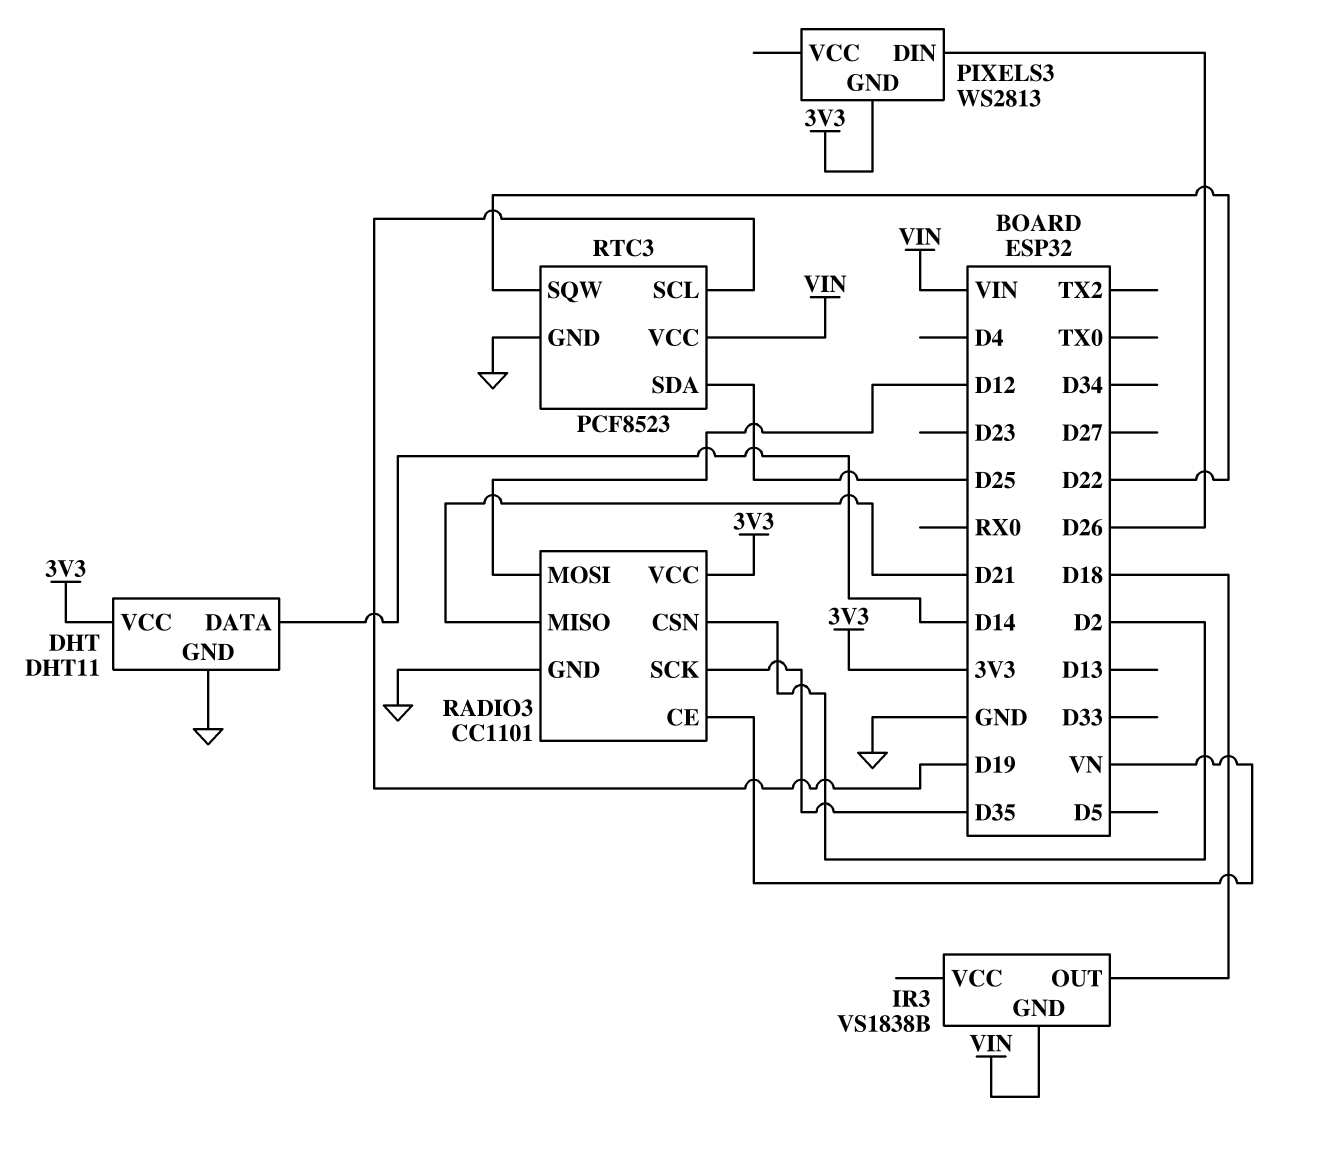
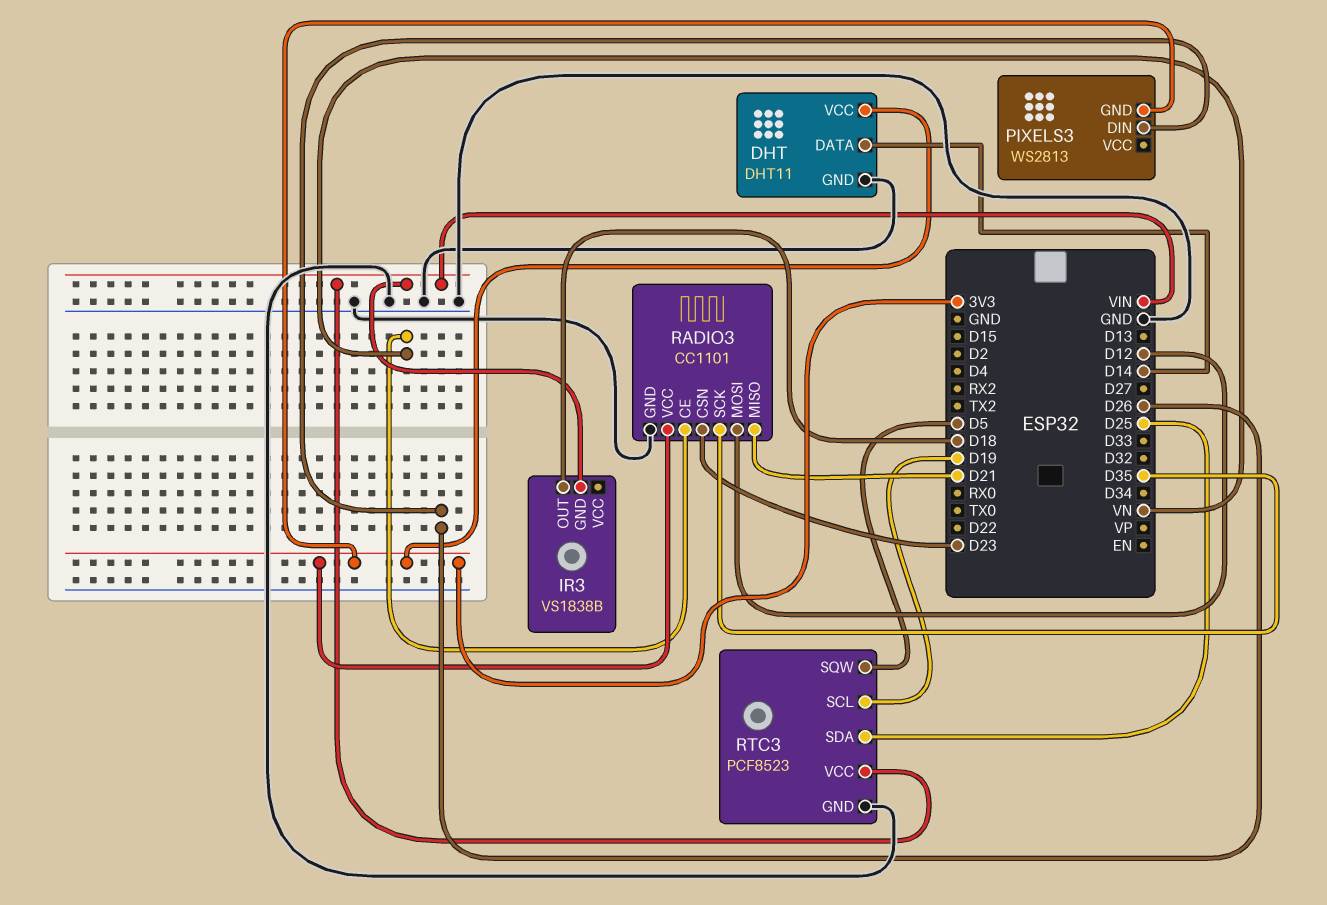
RADIO3 pin CSN: D2 -> D23
RTC3 pin SQW: D22 -> D5

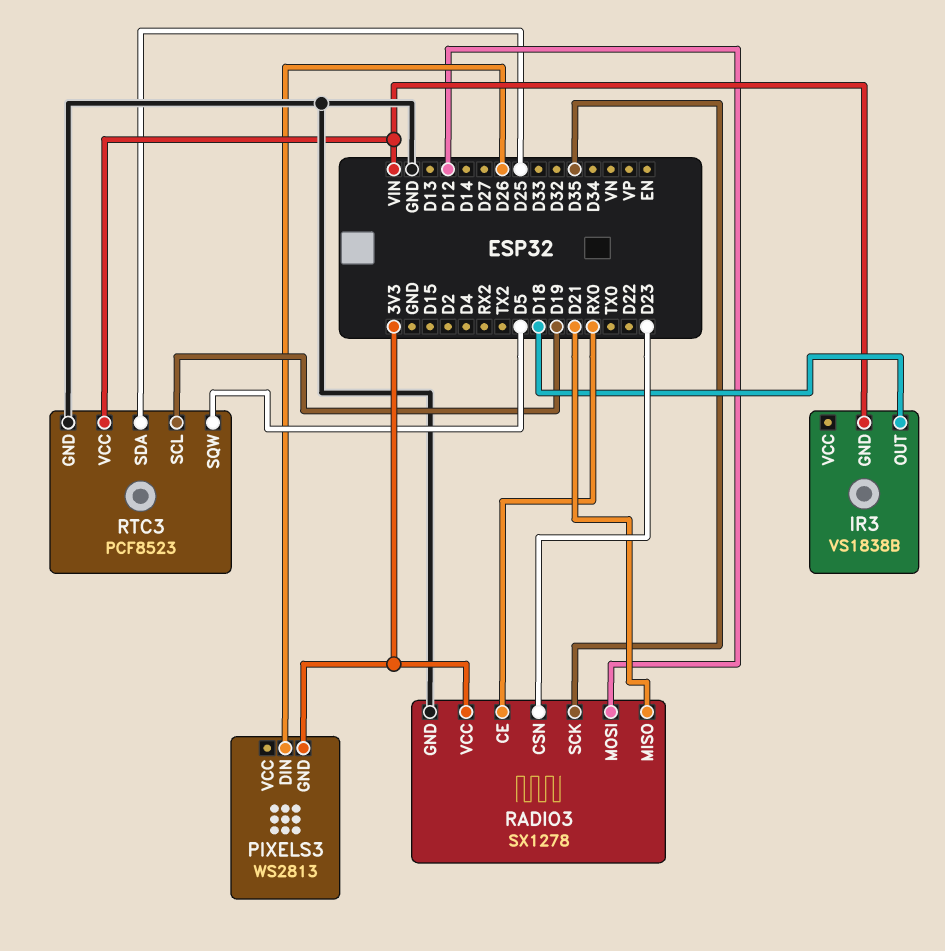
DHT: DHT11 -> none
DHT pin DATA: D14 -> none
DHT pin GND: GND -> none
DHT pin VCC: 3V3 -> none
RADIO3: CC1101 -> SX1278
RADIO3 pin CE: VN -> RX0

